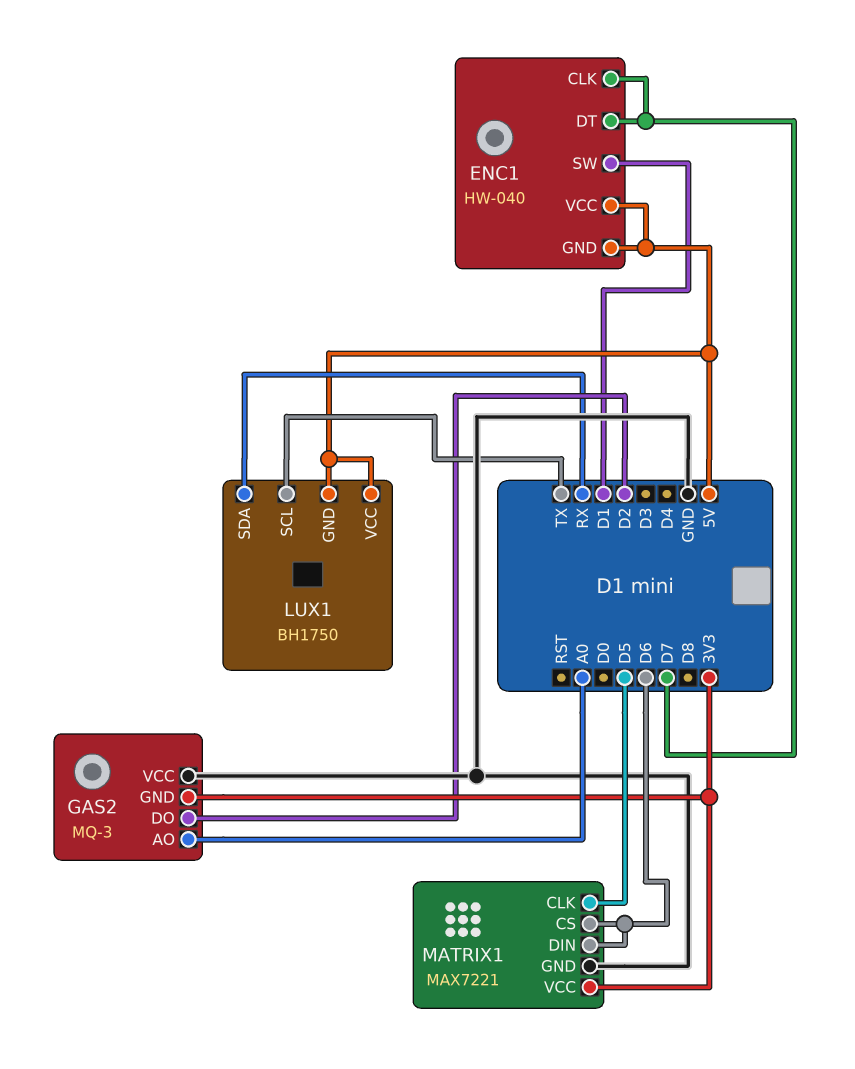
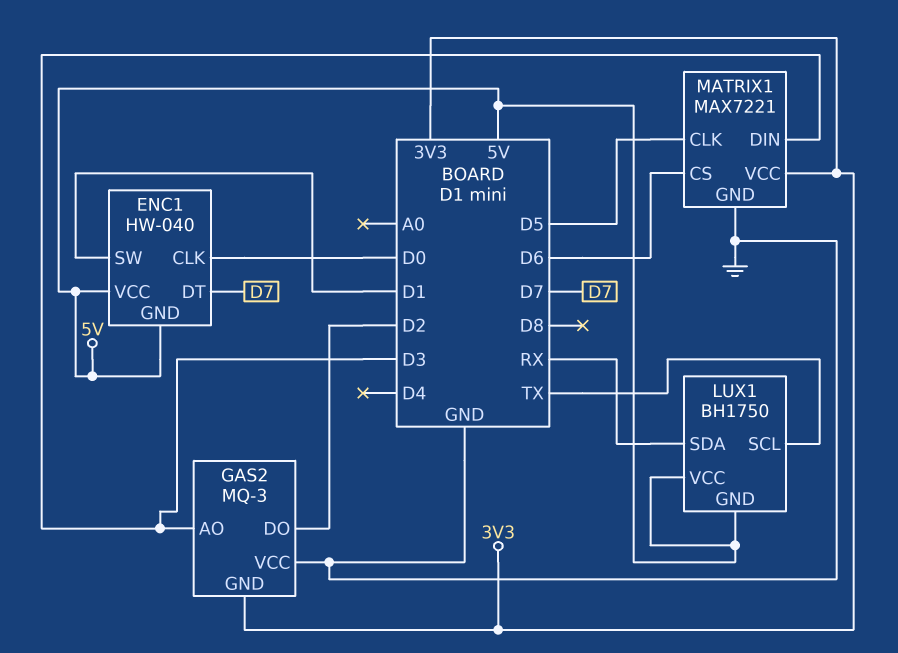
ENC1 pin CLK: D7 -> D0
GAS2 pin AO: A0 -> D3
MATRIX1 pin DIN: D6 -> D3

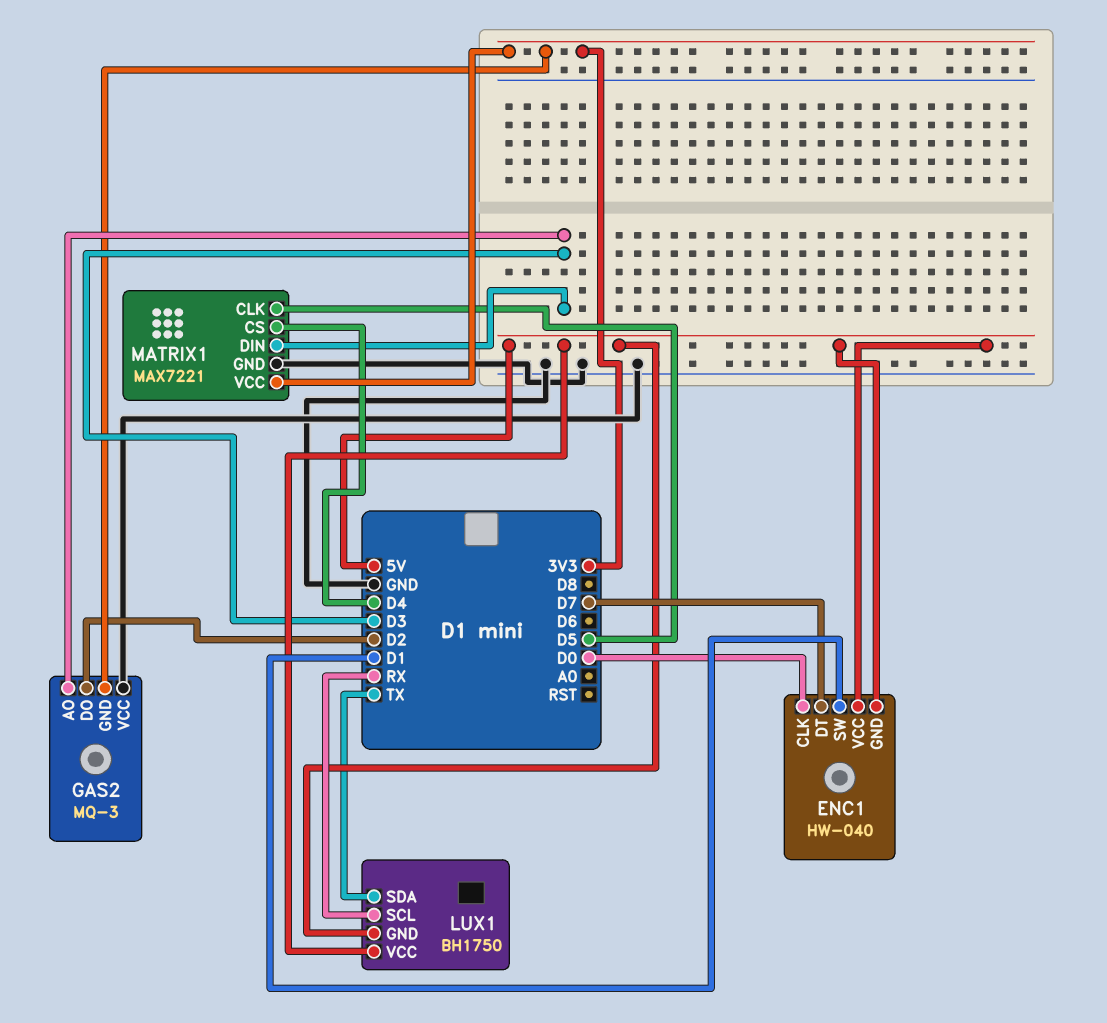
LUX1 pin SCL: TX -> RX
LUX1 pin SDA: RX -> TX
MATRIX1 pin CS: D6 -> D4

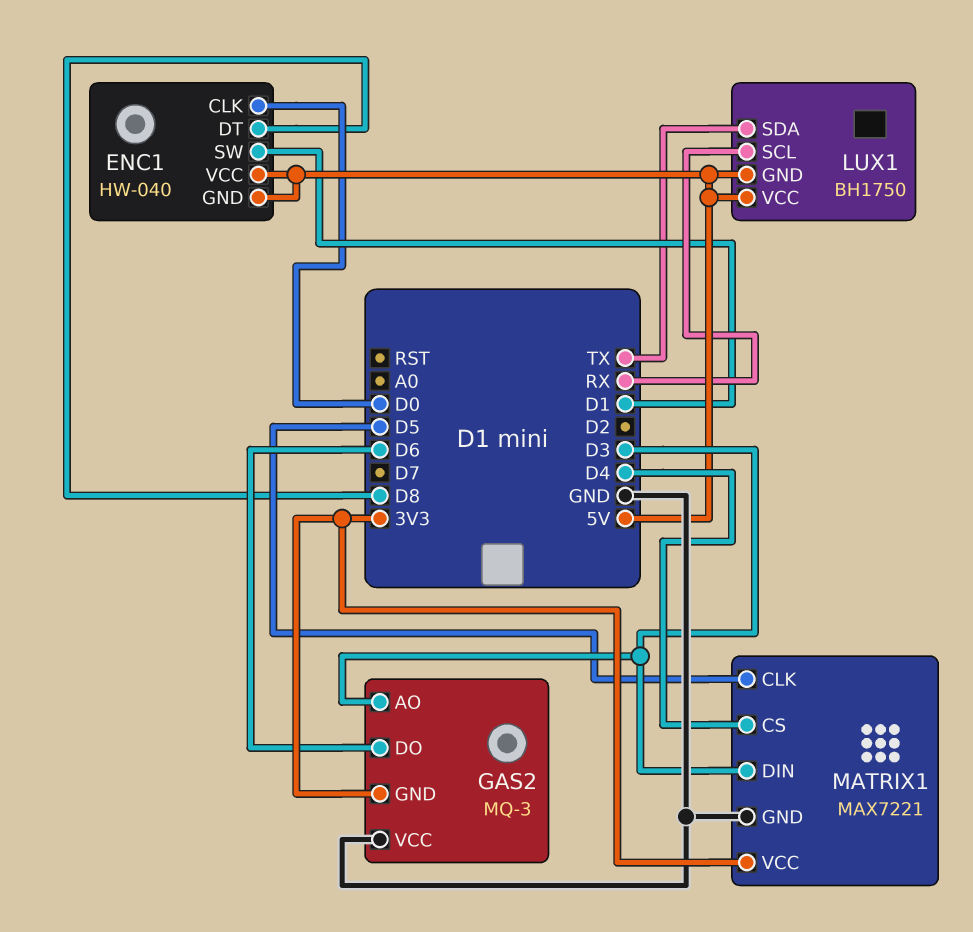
ENC1 pin DT: D7 -> D8
GAS2 pin DO: D2 -> D6

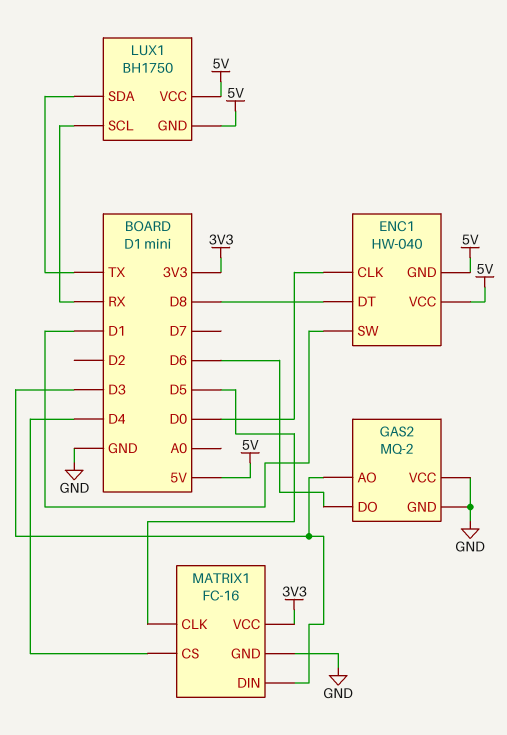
GAS2: MQ-3 -> MQ-2
GAS2 pin GND: 3V3 -> GND
MATRIX1: MAX7221 -> FC-16

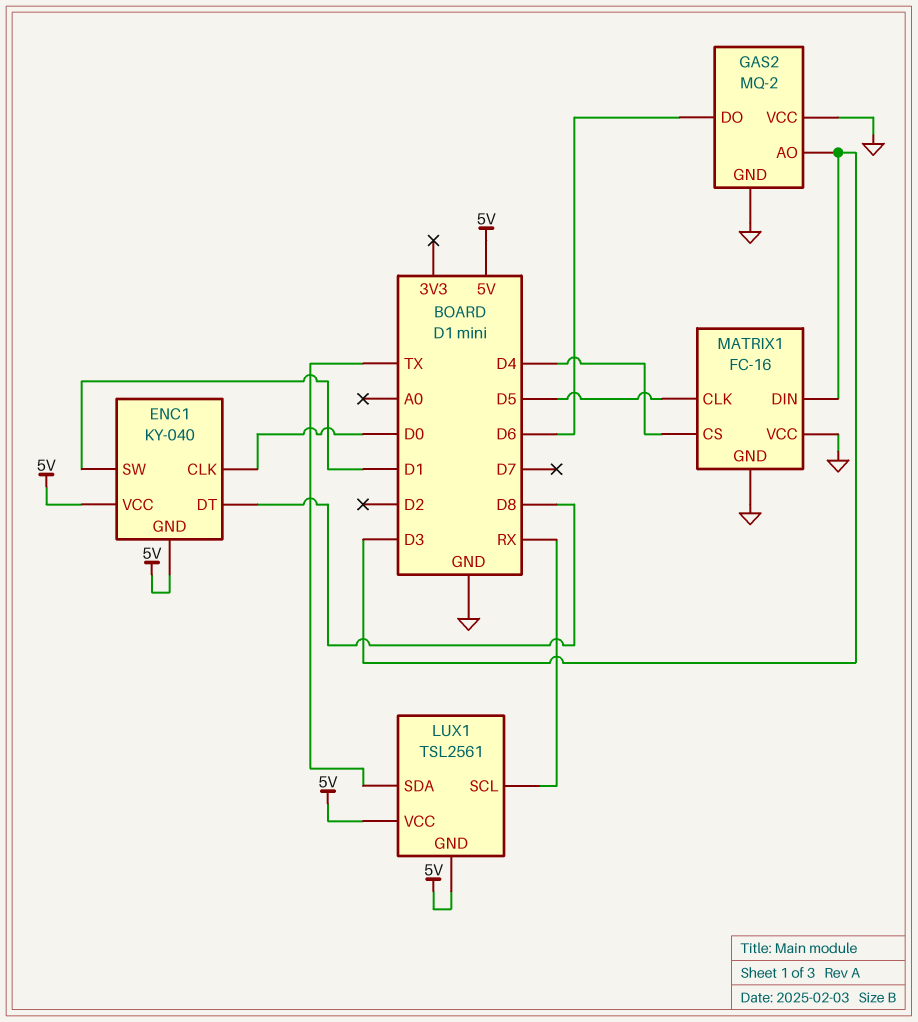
ENC1: HW-040 -> KY-040
LUX1: BH1750 -> TSL2561
MATRIX1 pin VCC: 3V3 -> GND

